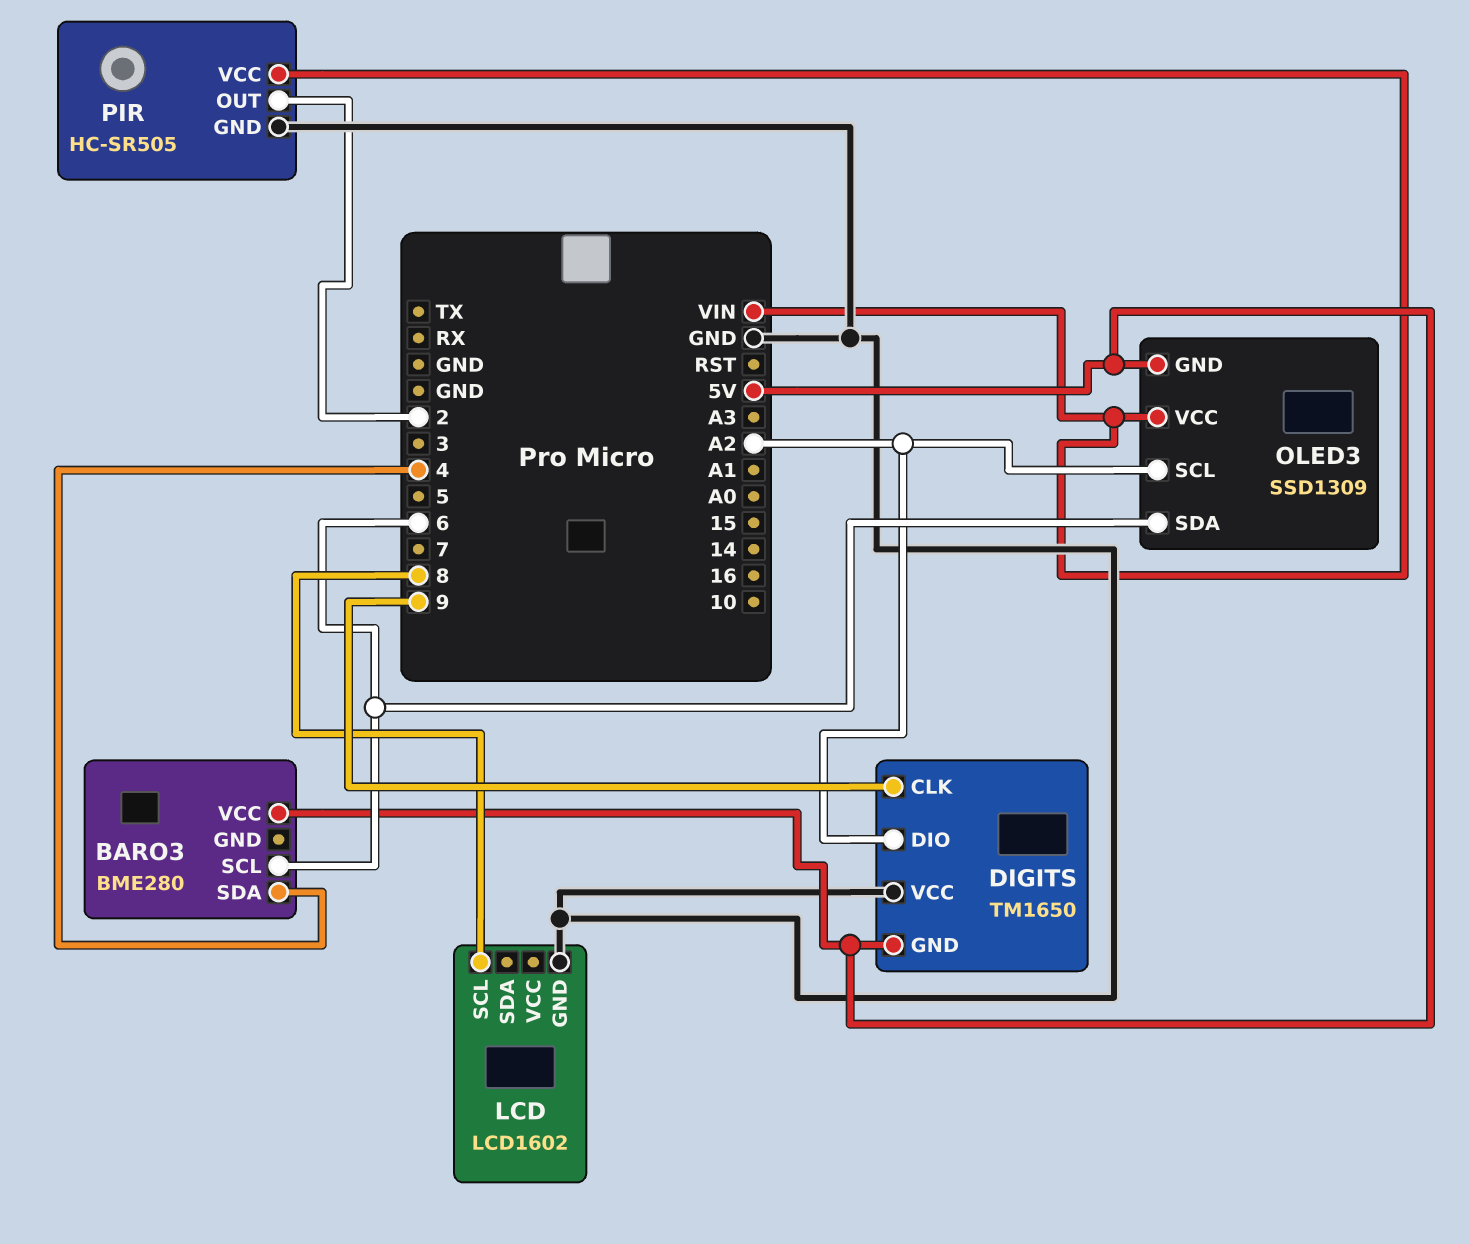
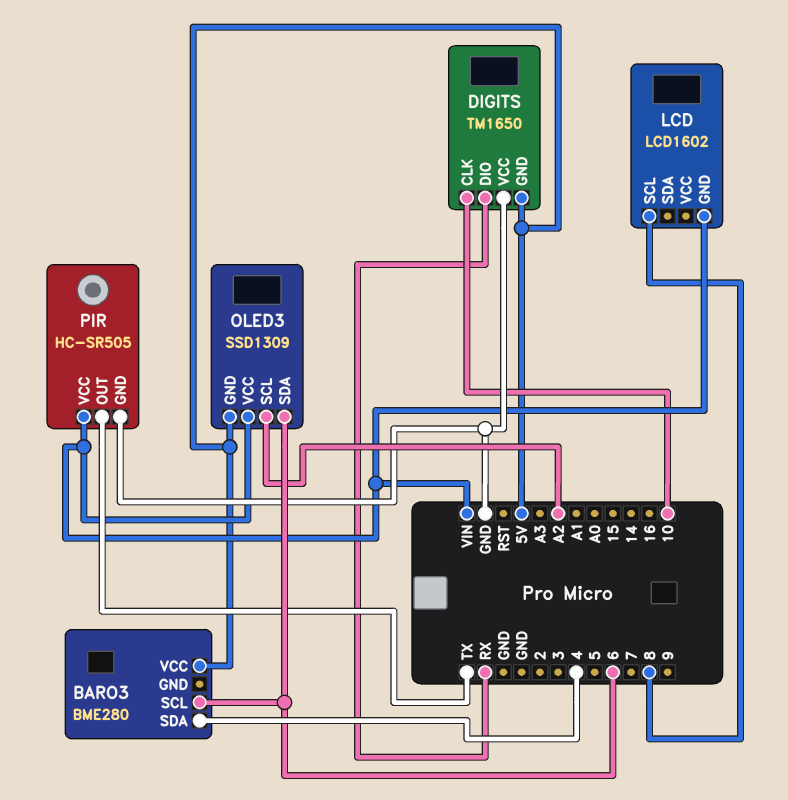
DIGITS pin CLK: 9 -> 10
DIGITS pin DIO: A2 -> RX
LCD pin GND: GND -> VIN
PIR pin OUT: 2 -> TX

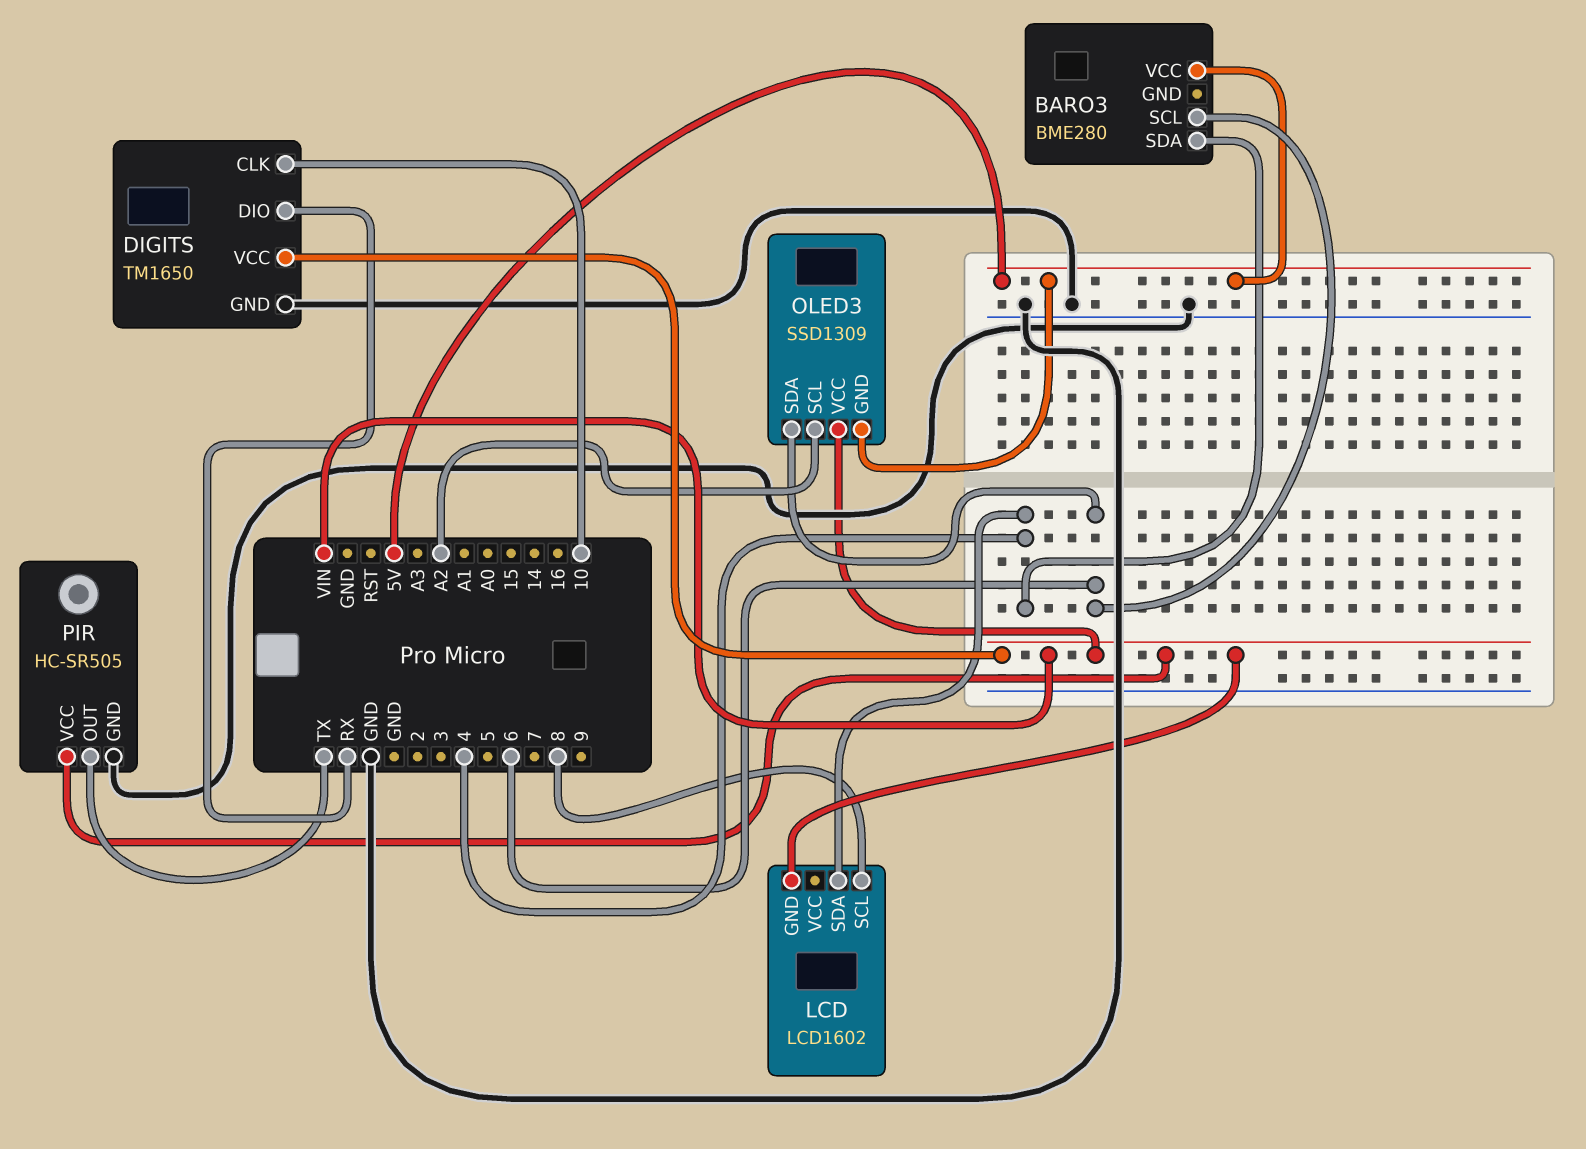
DIGITS pin GND: 5V -> GND
DIGITS pin VCC: GND -> VIN
LCD pin SDA: none -> 4

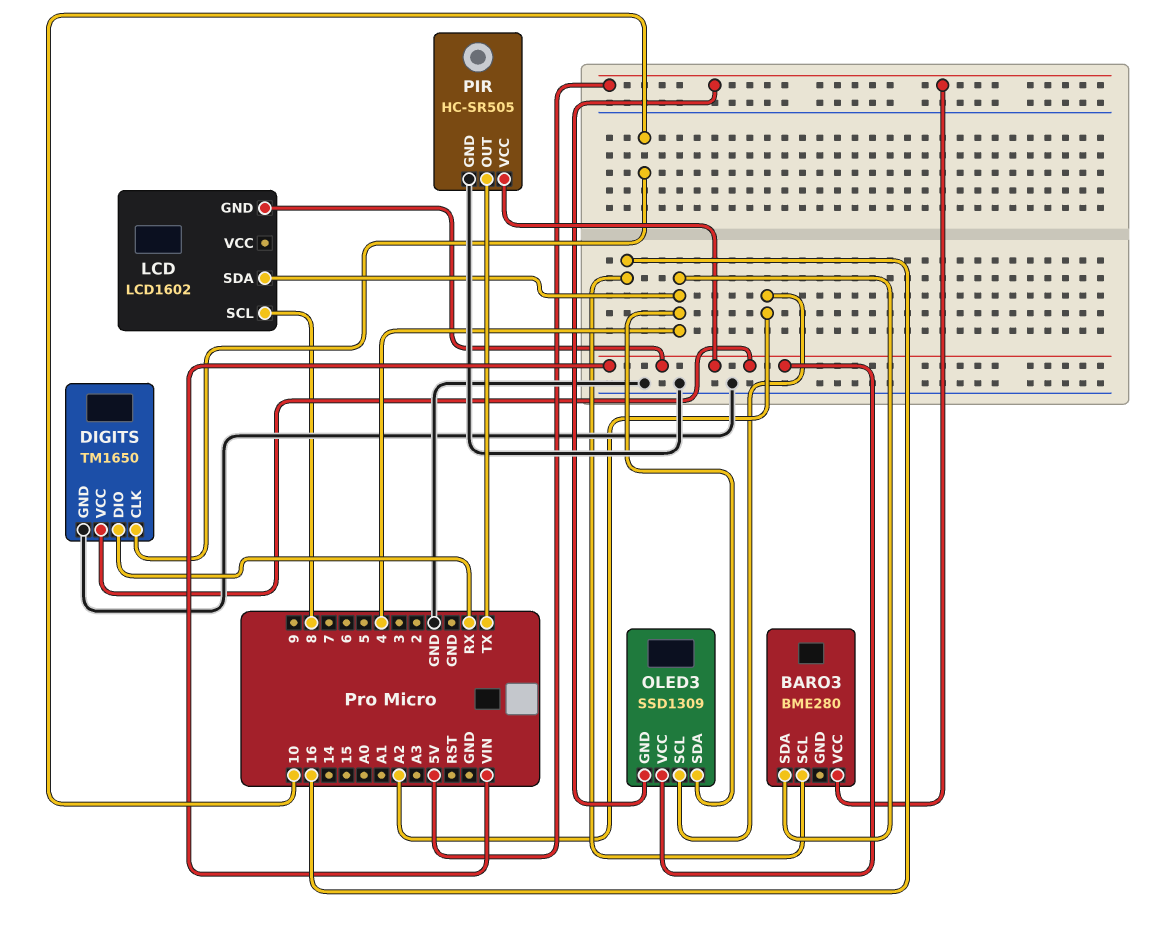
BARO3 pin SCL: 6 -> 16
OLED3 pin SDA: 6 -> 4

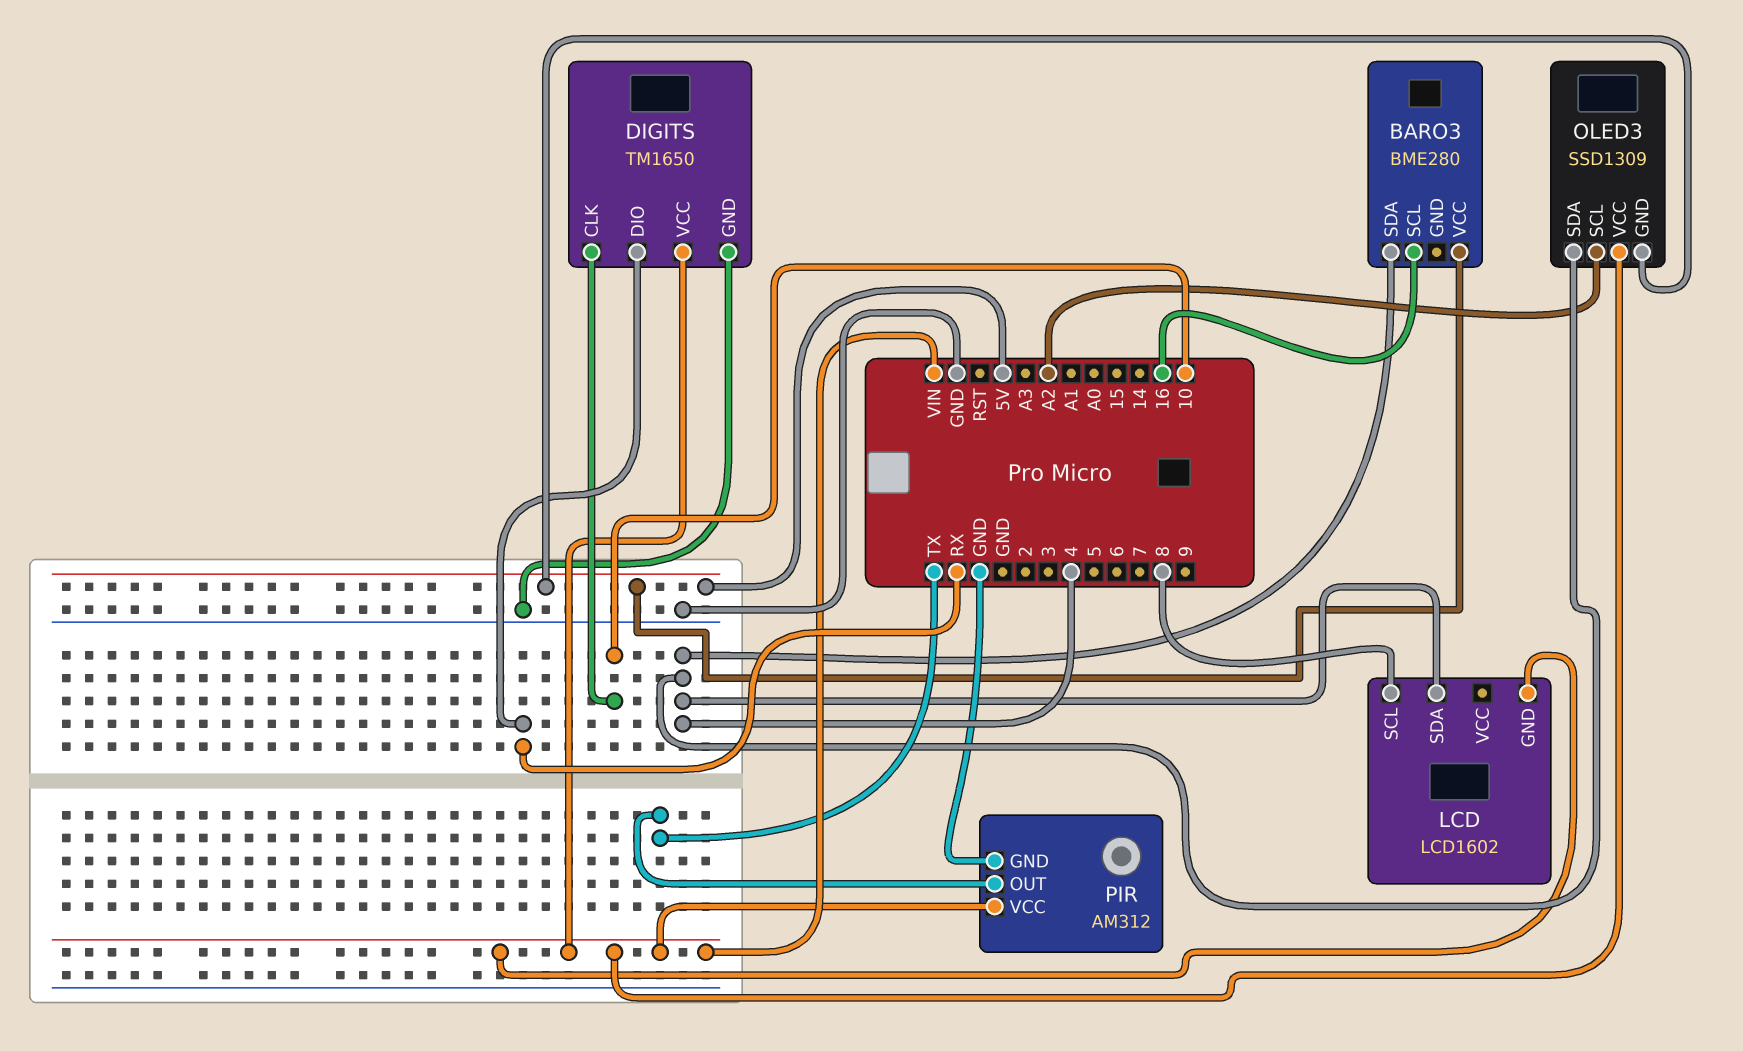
PIR: HC-SR505 -> AM312

